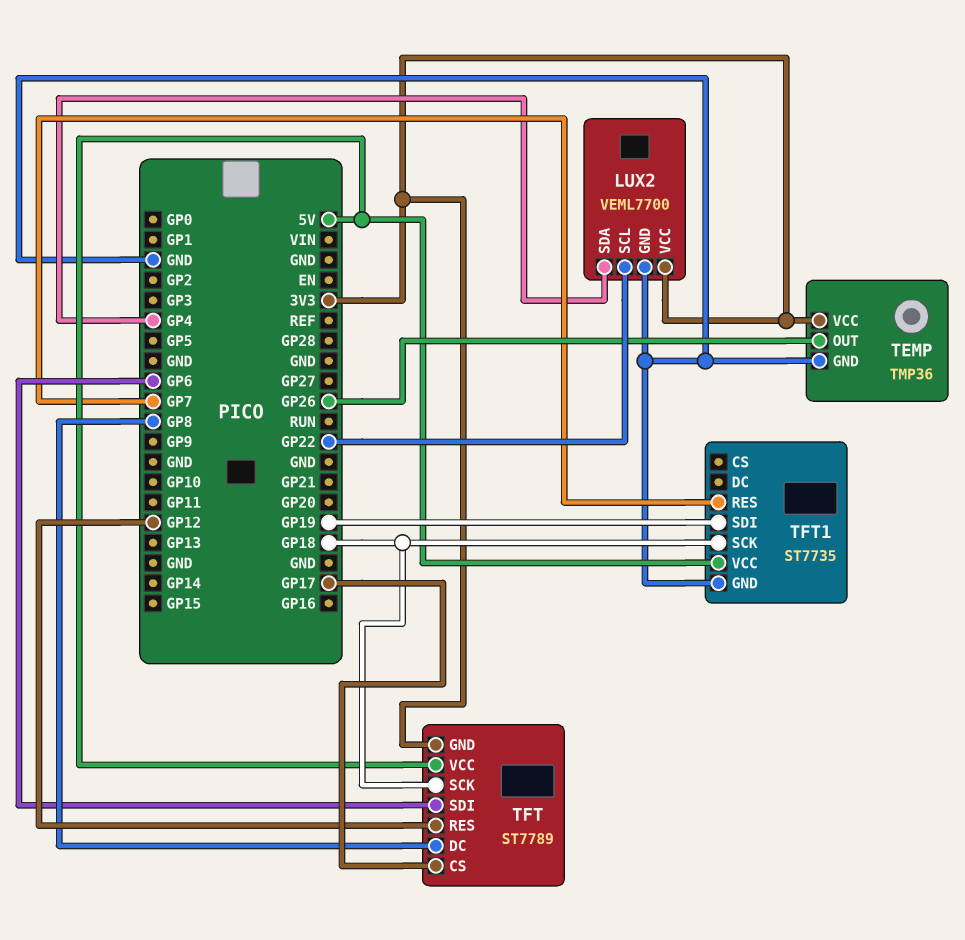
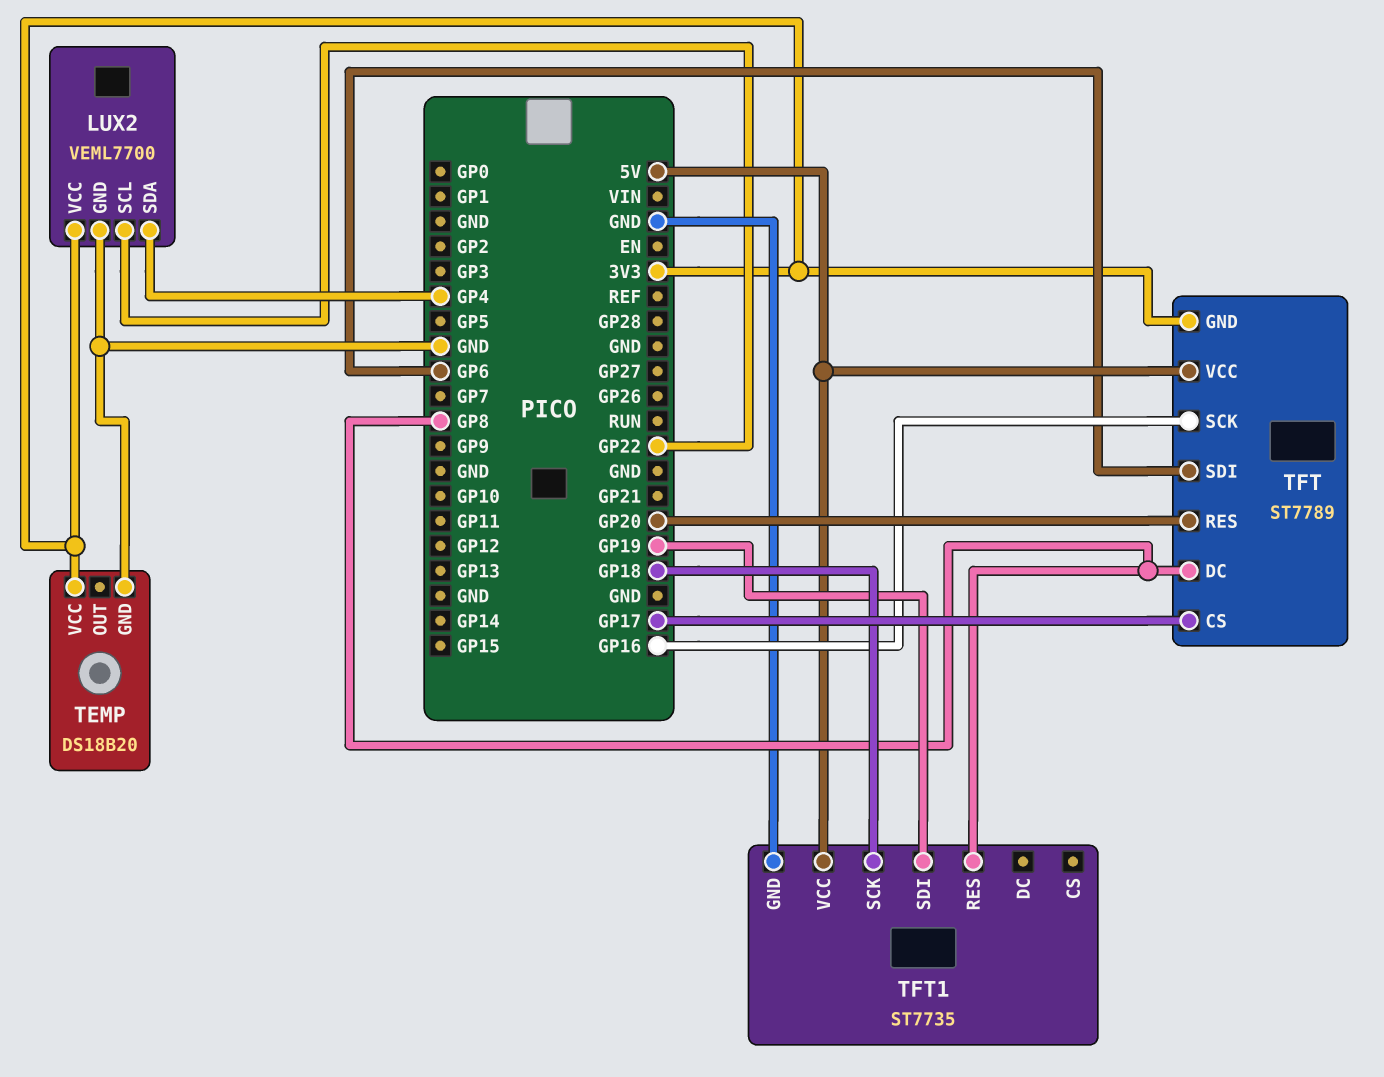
TEMP: TMP36 -> DS18B20
TEMP pin OUT: GP26 -> none
TFT pin RES: GP12 -> GP20
TFT pin SCK: GP18 -> GP16
TFT1 pin RES: GP7 -> GP8

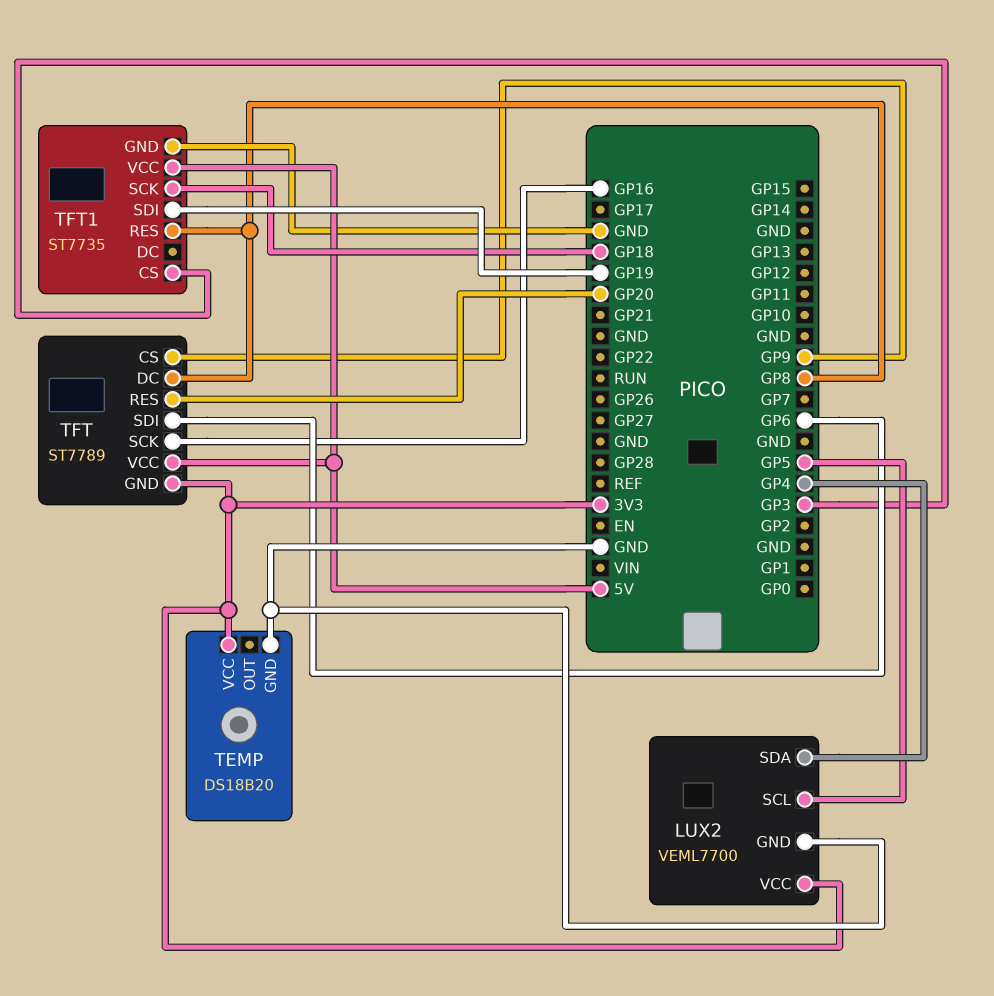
LUX2 pin SCL: GP22 -> GP5
TFT pin CS: GP17 -> GP9
TFT1 pin CS: none -> GP3

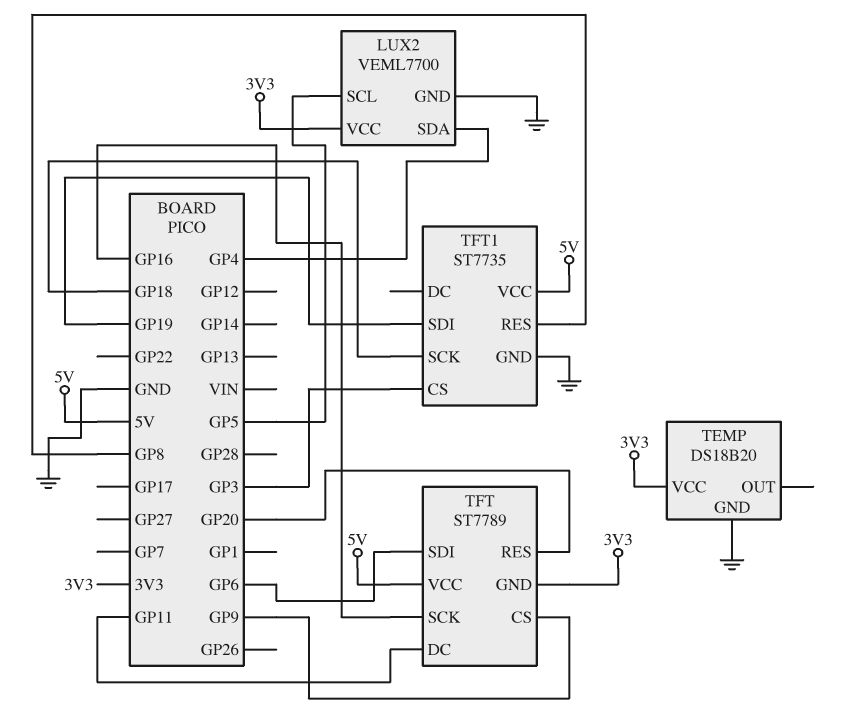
TFT pin DC: GP8 -> GP11

